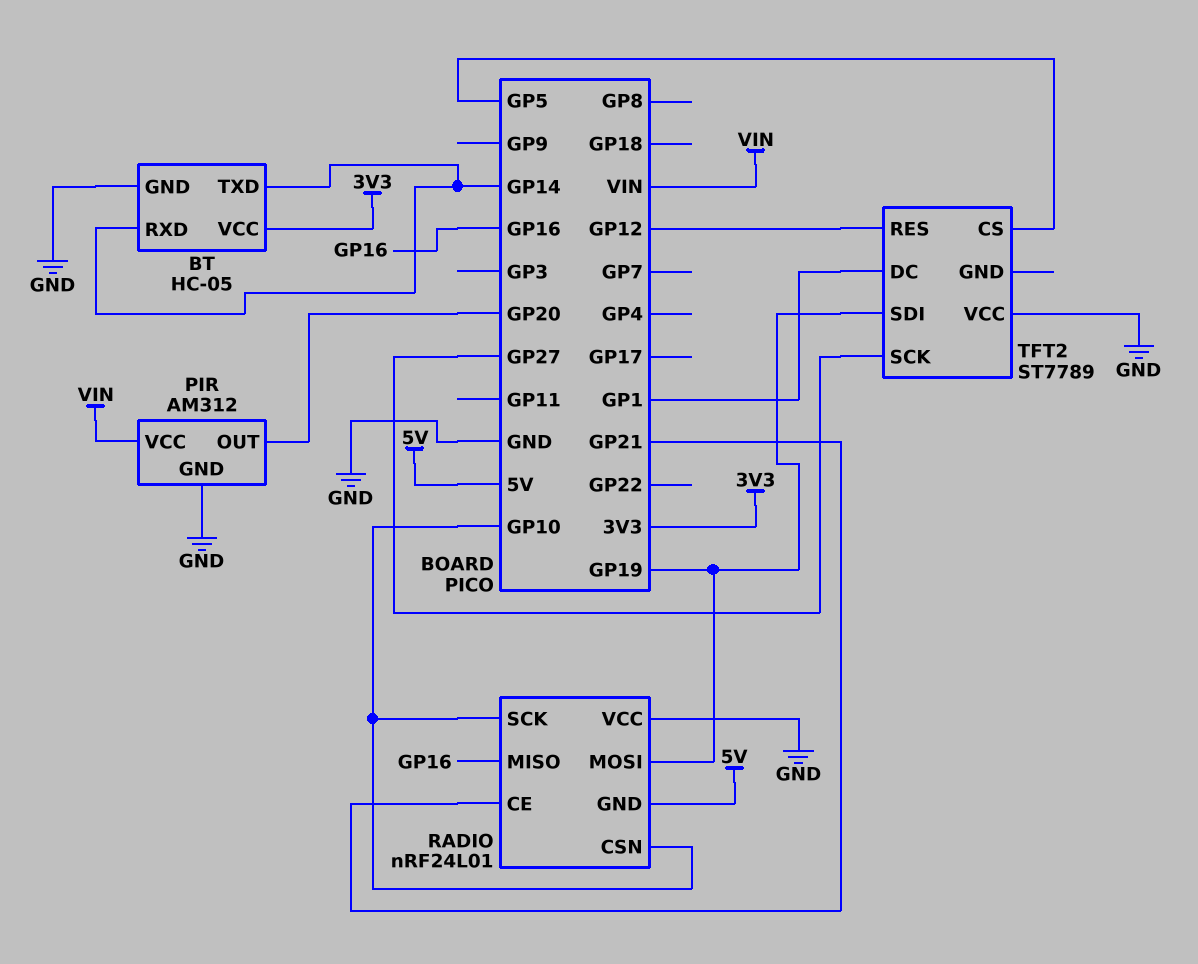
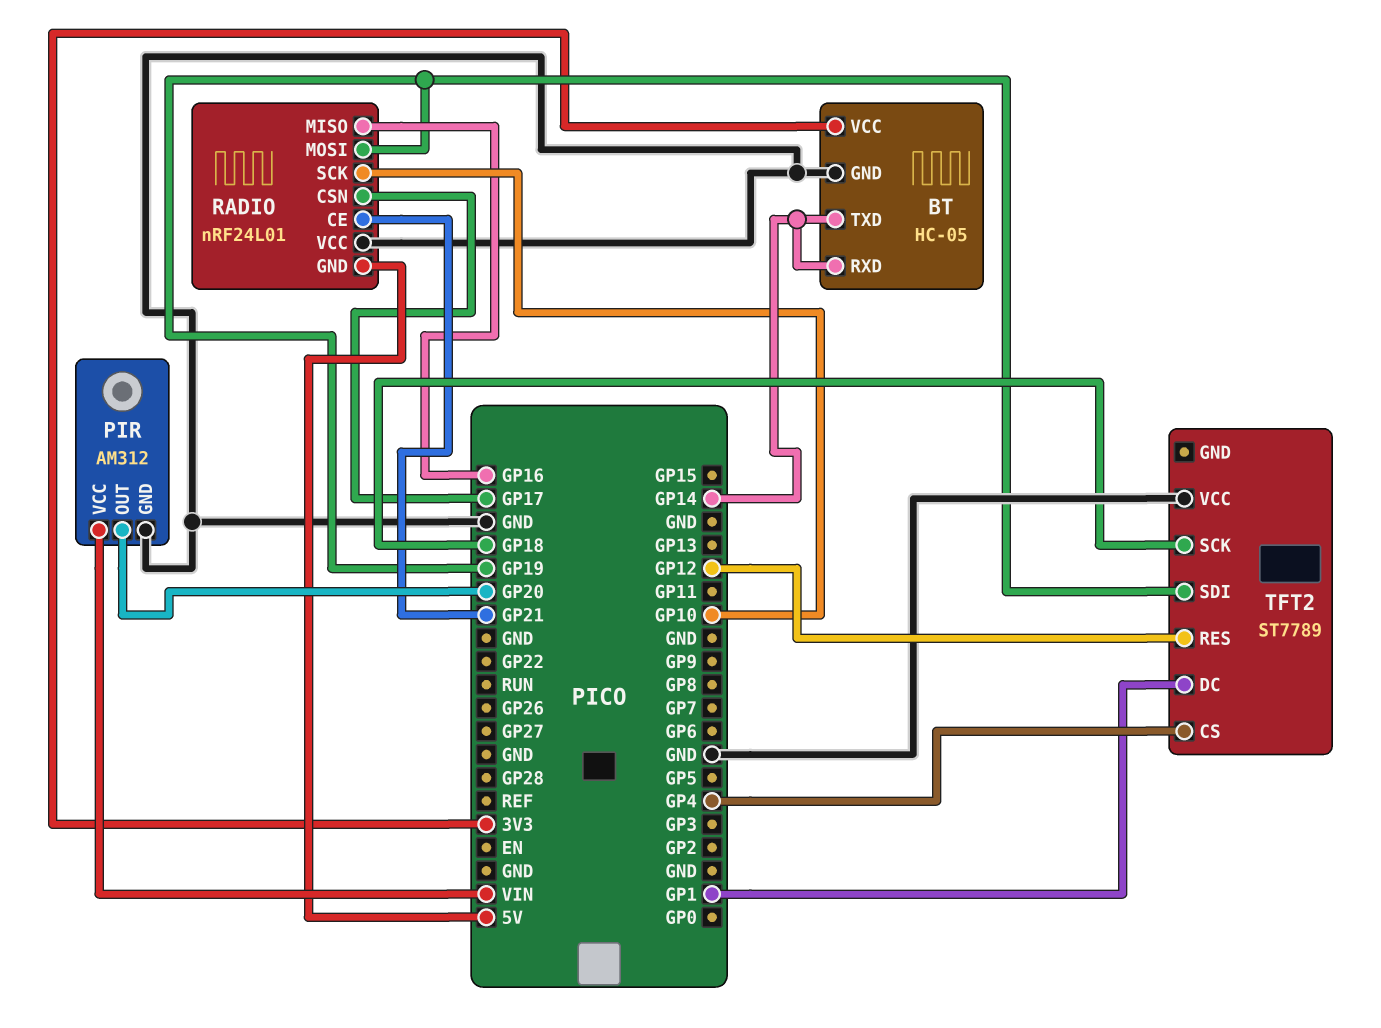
RADIO pin CSN: GP10 -> GP17
TFT2 pin CS: GP5 -> GP4
TFT2 pin SCK: GP27 -> GP18

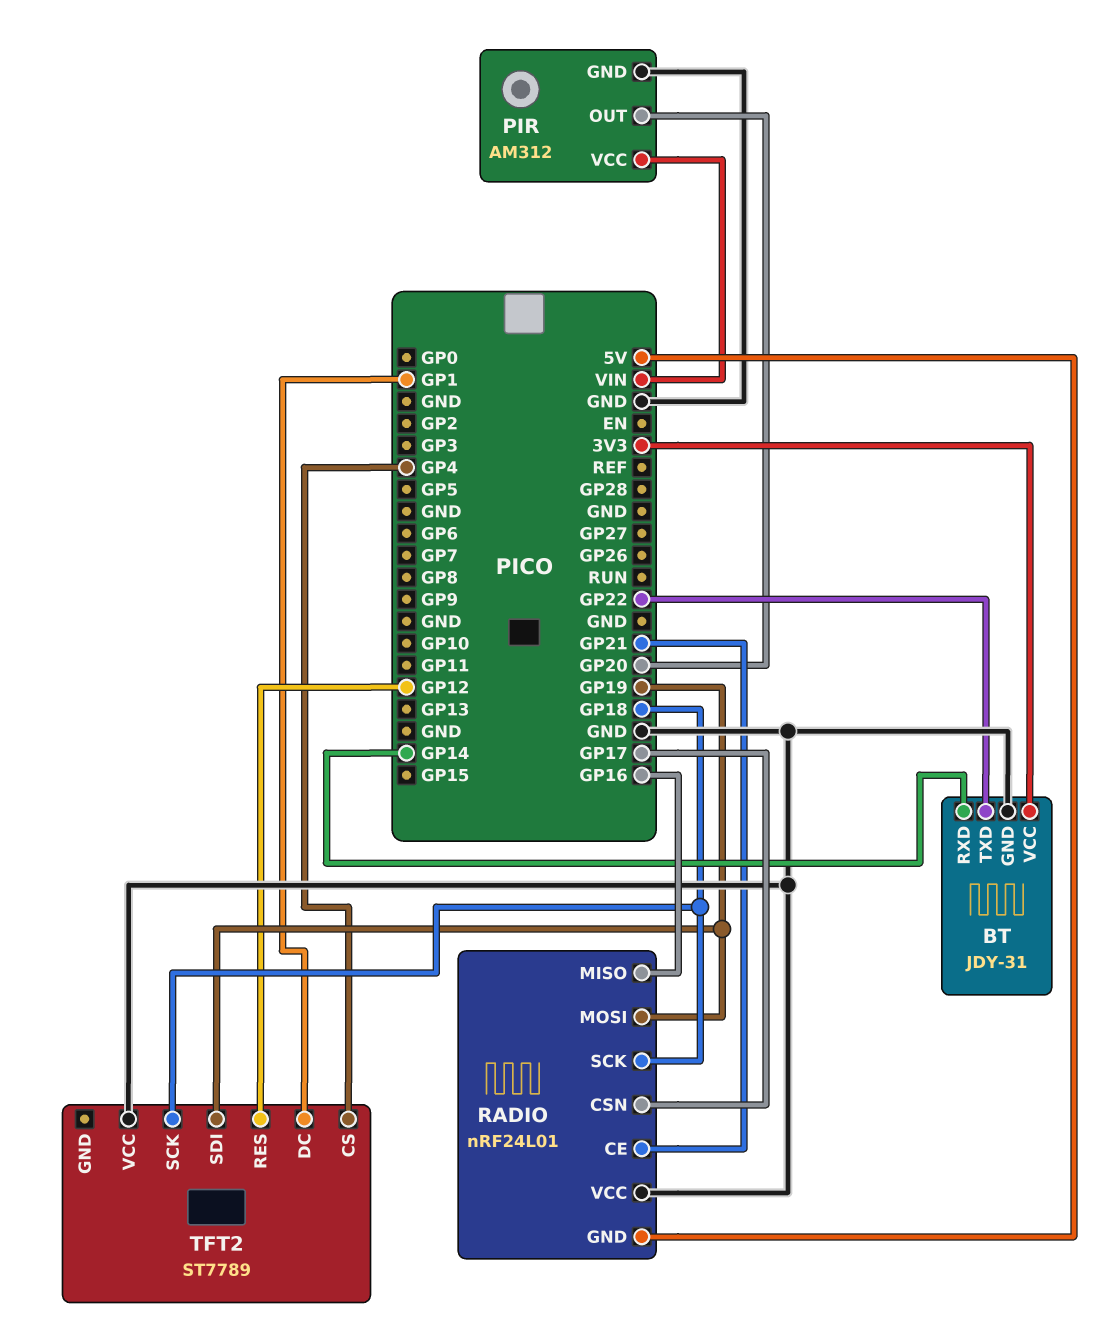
BT: HC-05 -> JDY-31
BT pin TXD: GP14 -> GP22
RADIO pin SCK: GP10 -> GP18

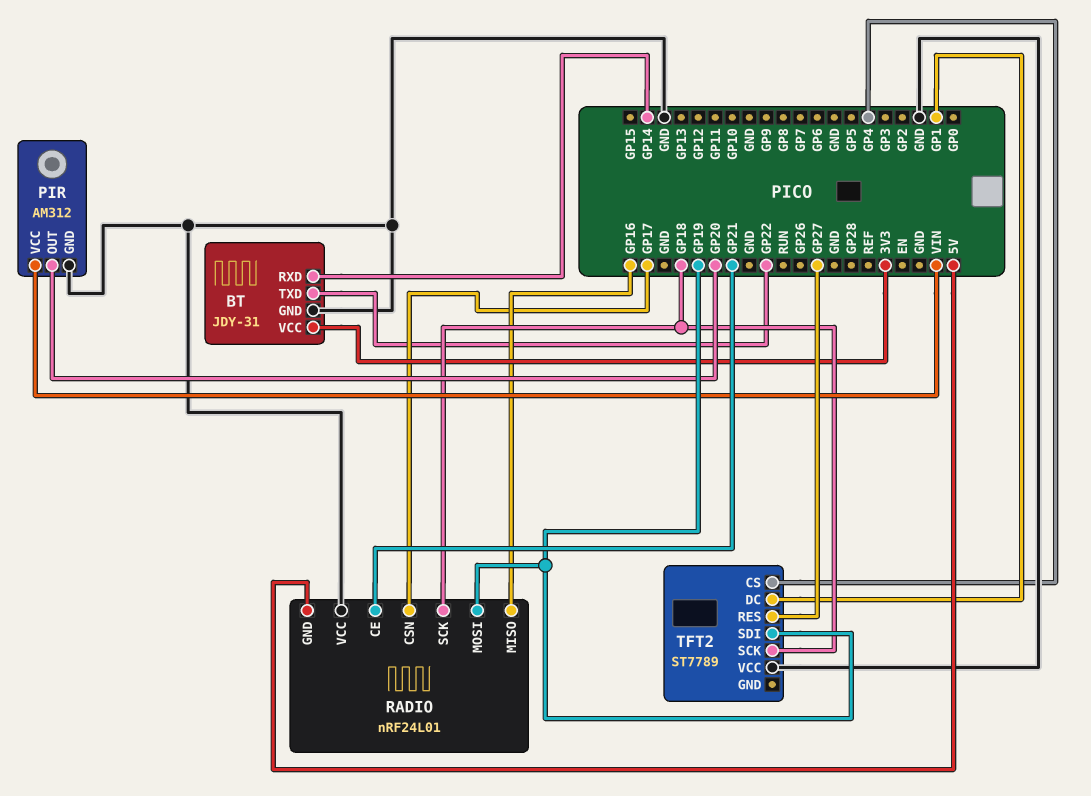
TFT2 pin RES: GP12 -> GP27

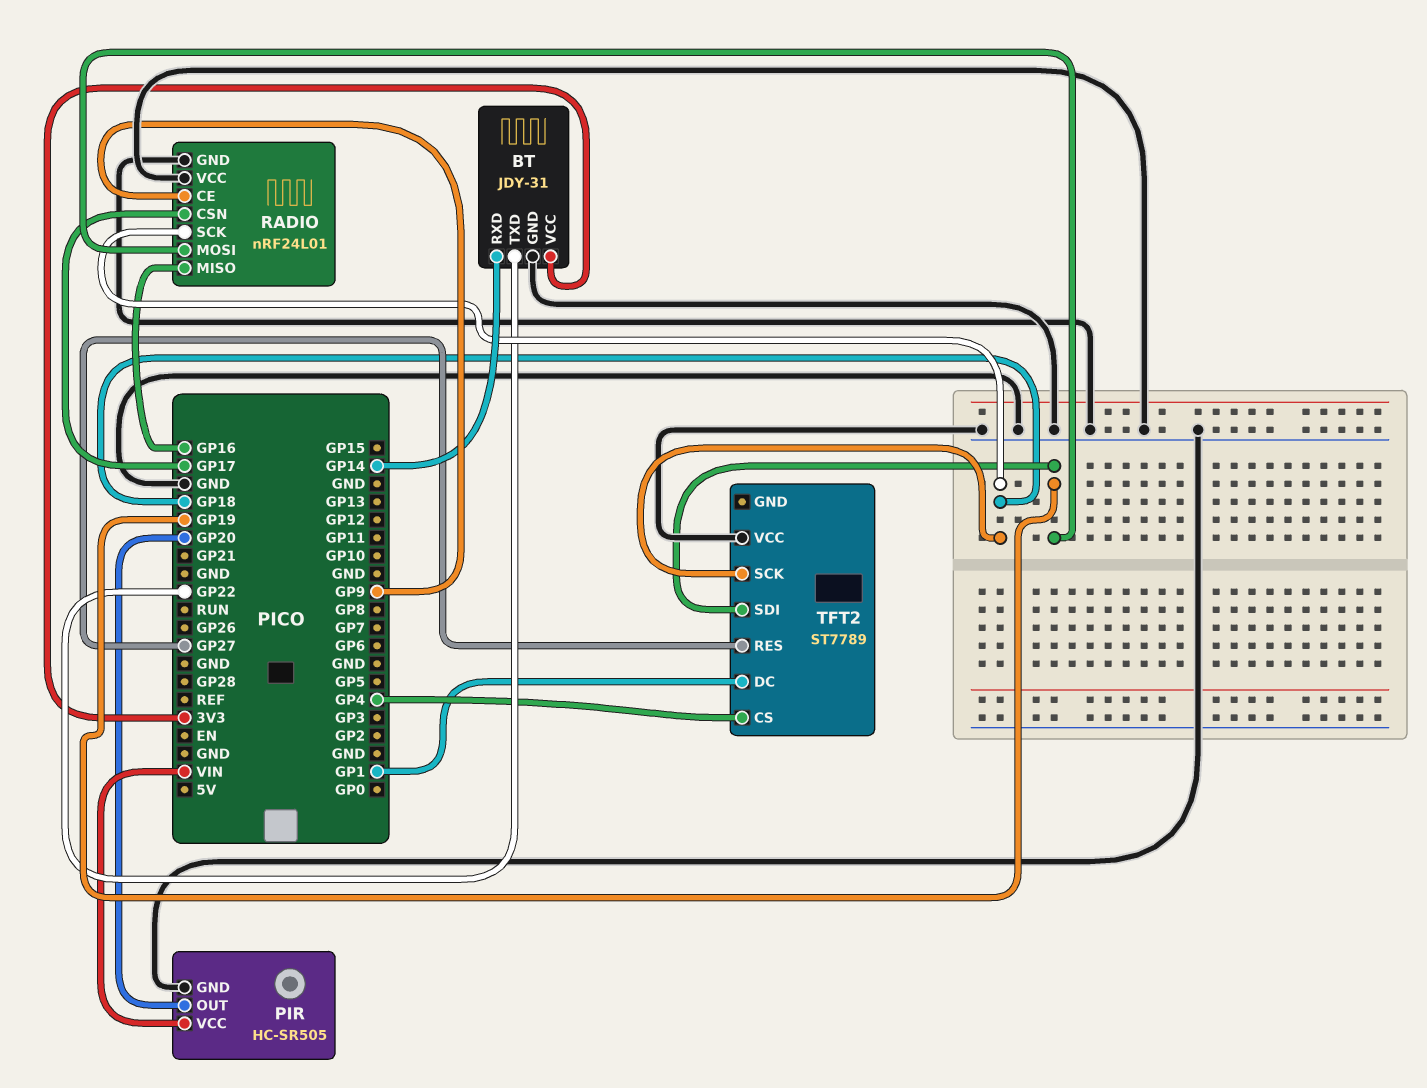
PIR: AM312 -> HC-SR505
RADIO pin CE: GP21 -> GP9
RADIO pin GND: 5V -> GND

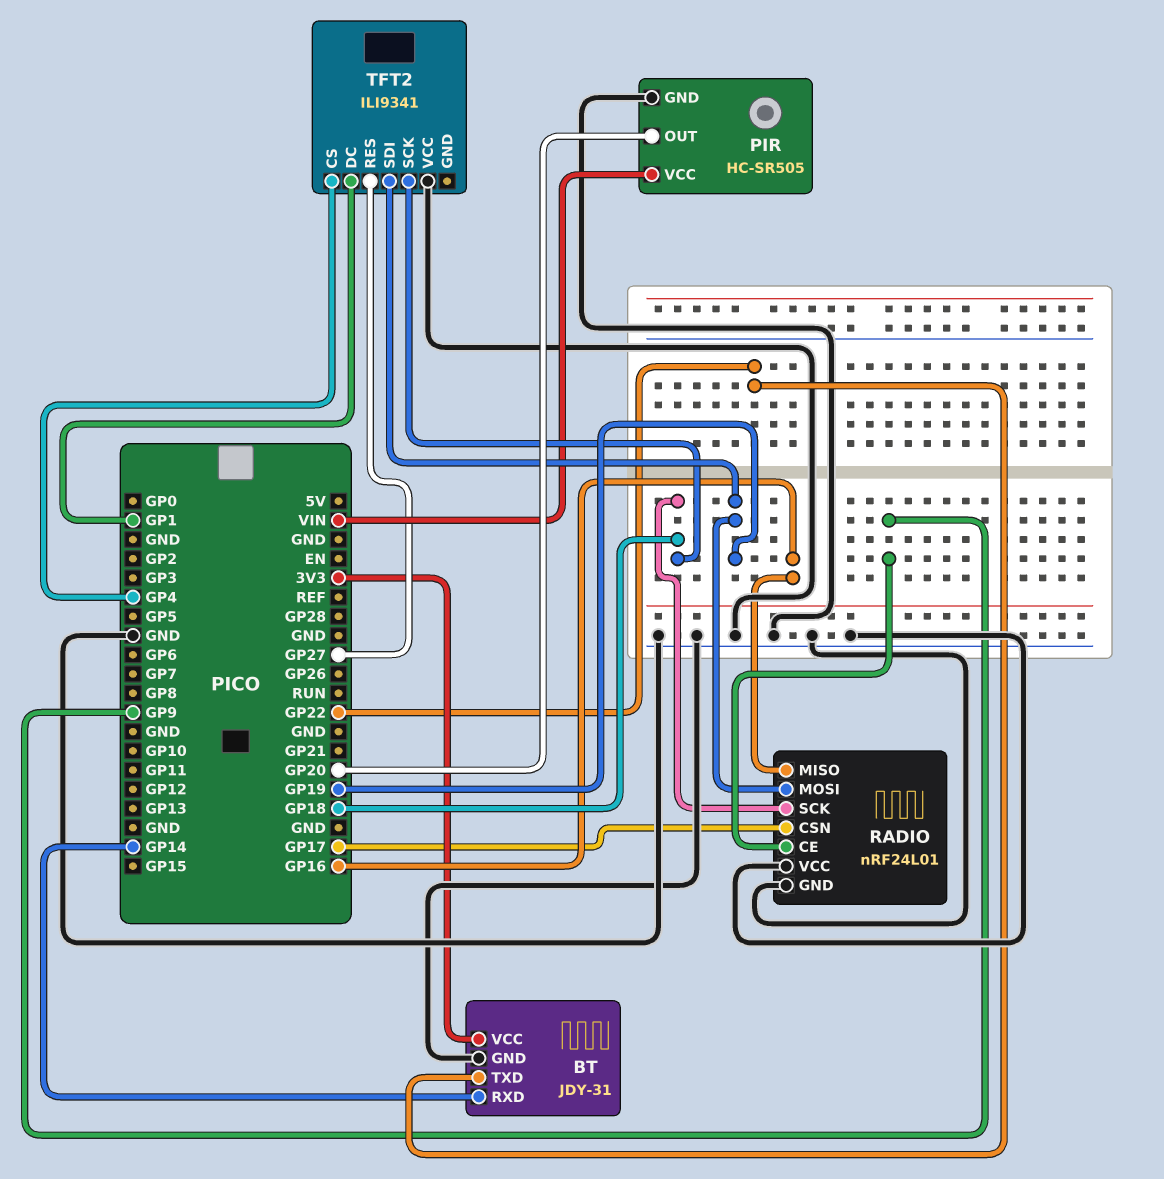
TFT2: ST7789 -> ILI9341

